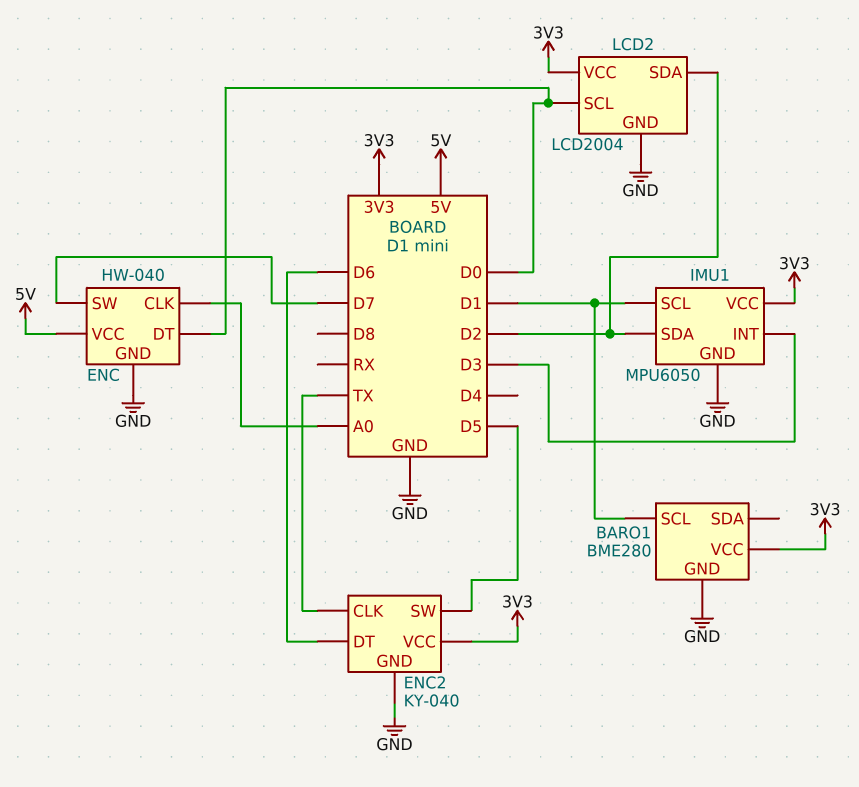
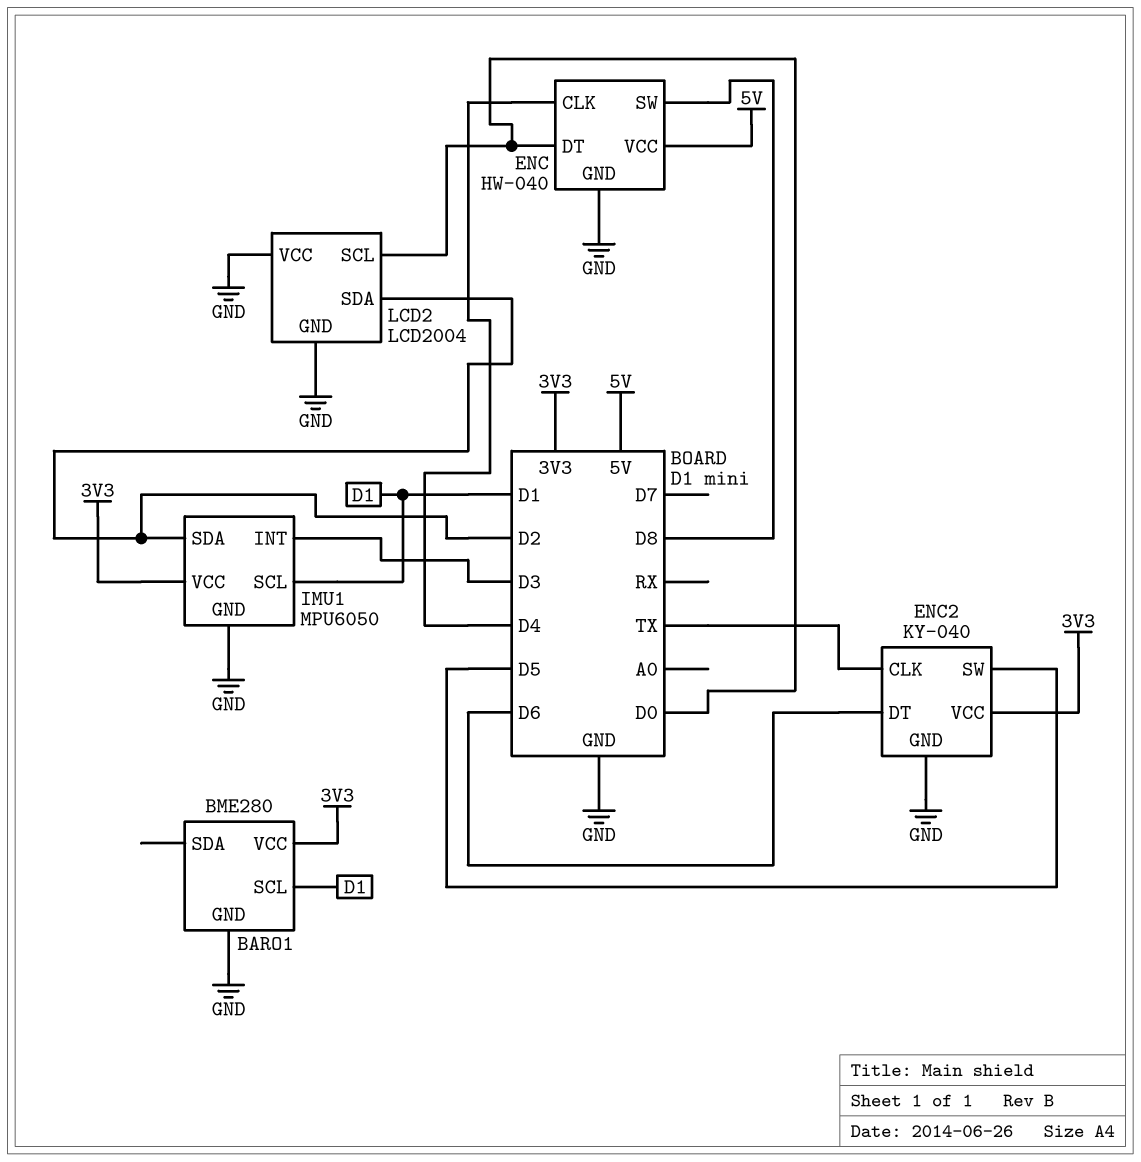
ENC pin CLK: A0 -> D4
ENC pin SW: D7 -> D8
LCD2 pin VCC: 3V3 -> GND

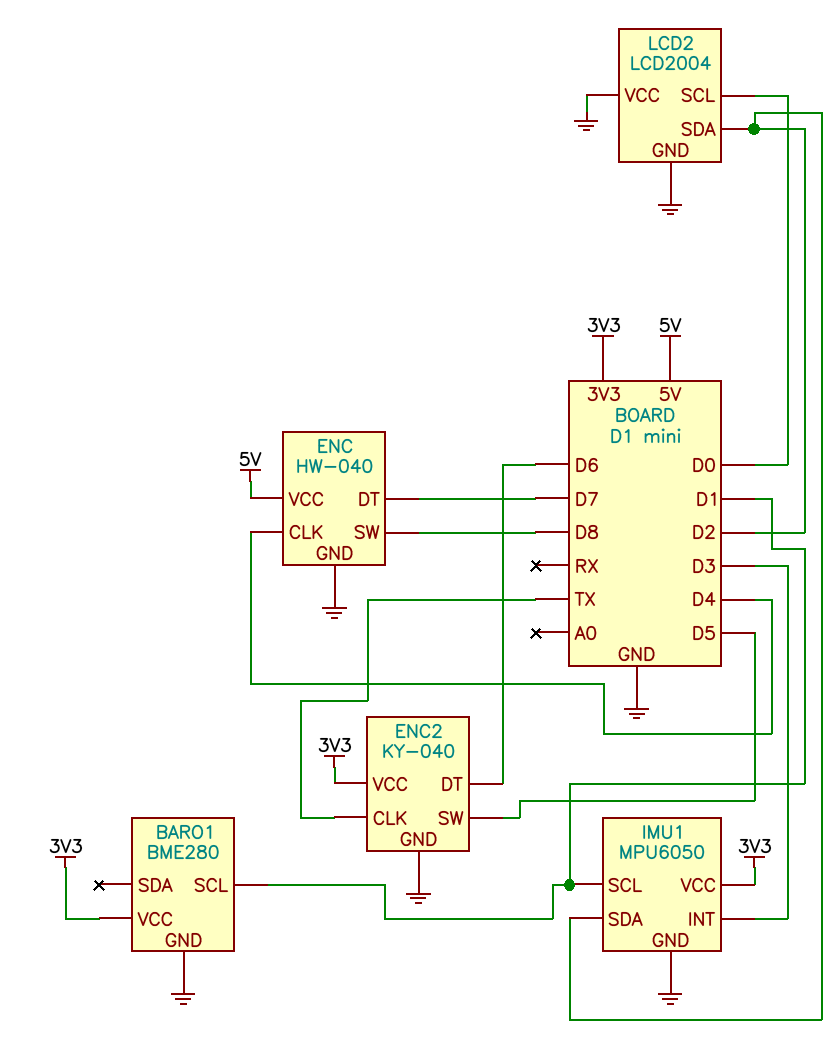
ENC pin DT: D0 -> D7

